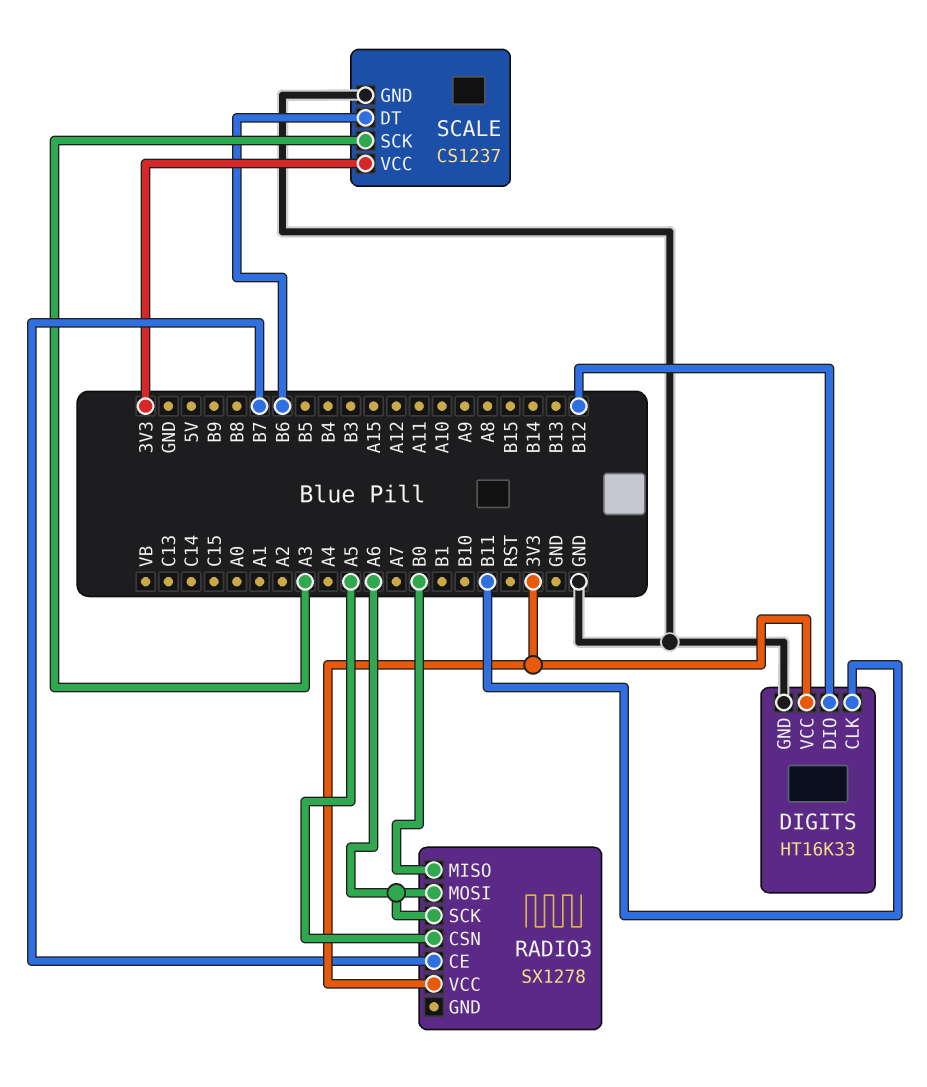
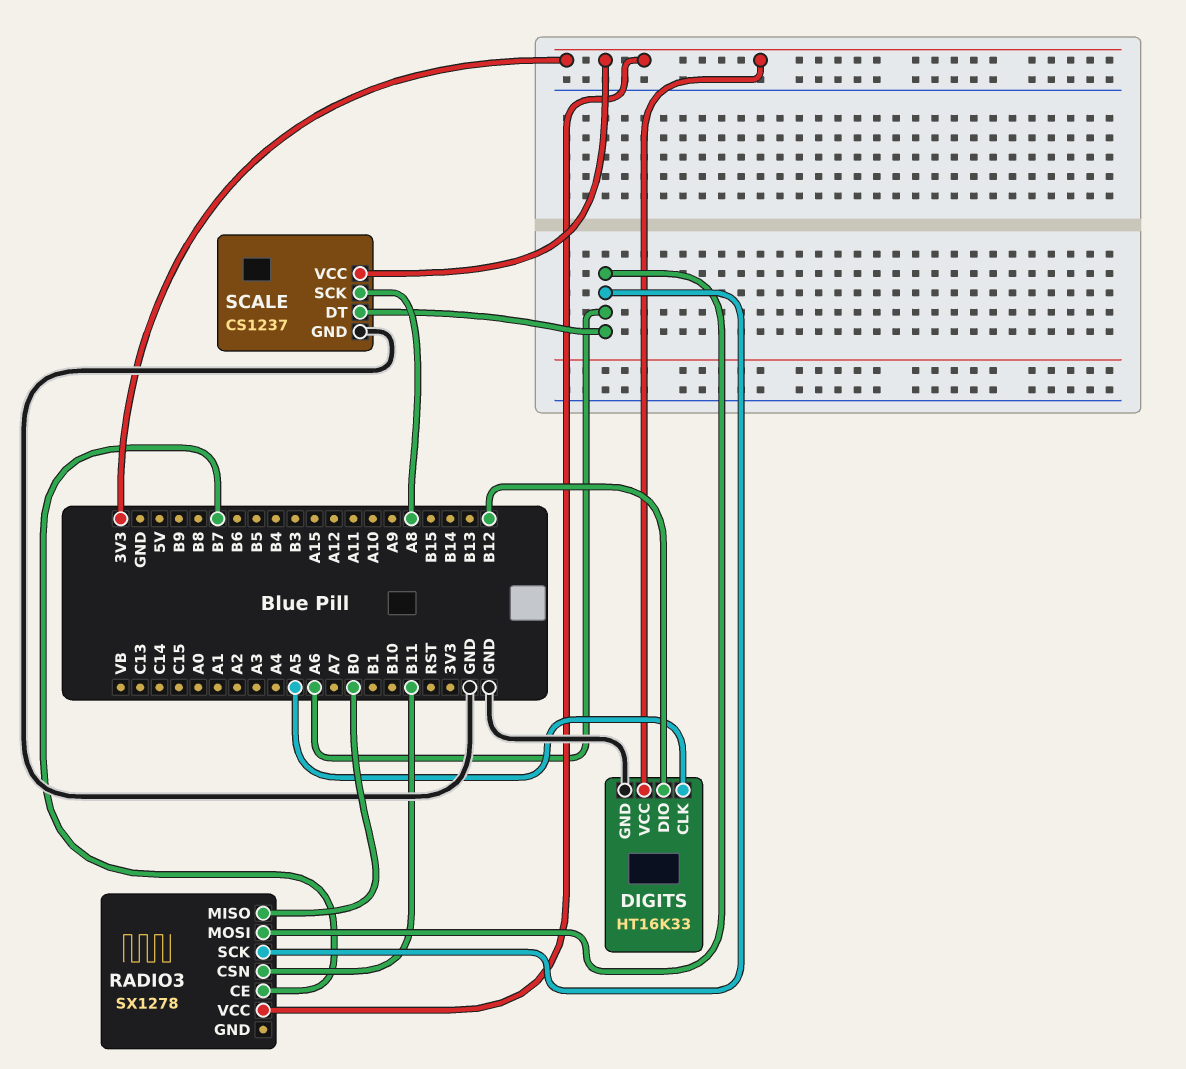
DIGITS pin CLK: B11 -> A5
RADIO3 pin CSN: A5 -> B11
SCALE pin DT: B6 -> A6
SCALE pin SCK: A3 -> A8

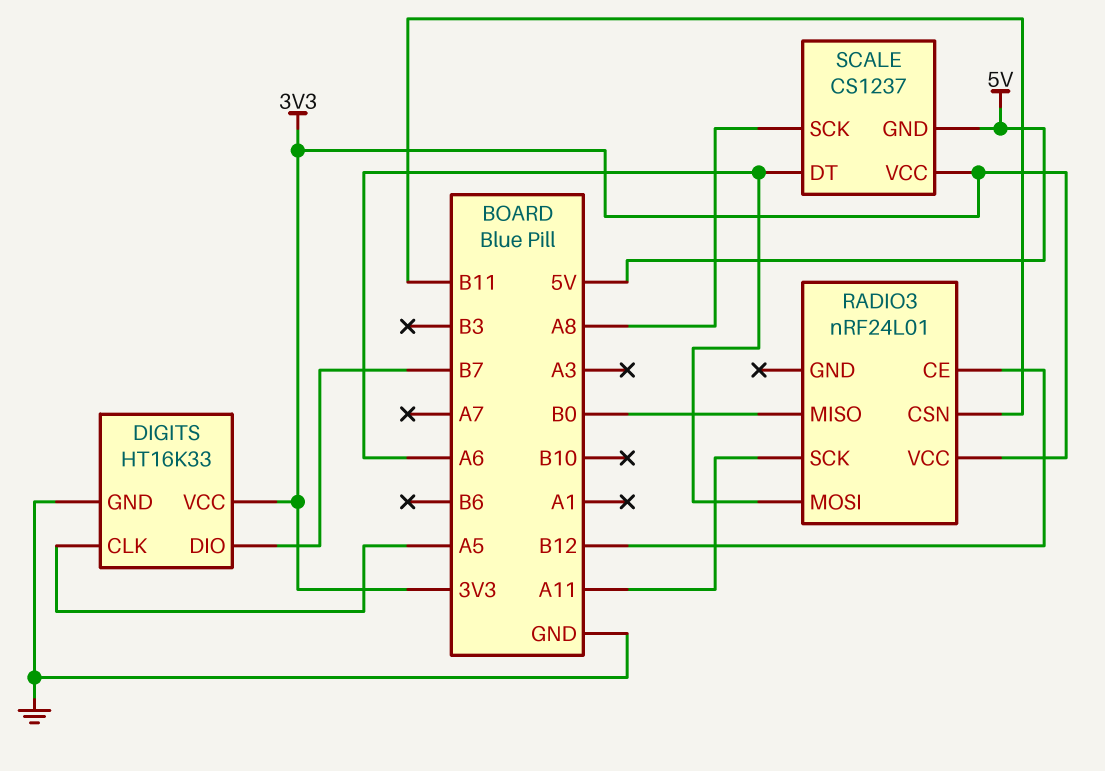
DIGITS pin DIO: B12 -> B7
RADIO3: SX1278 -> nRF24L01
RADIO3 pin CE: B7 -> B12
RADIO3 pin SCK: A6 -> A11
SCALE pin GND: GND -> 5V

